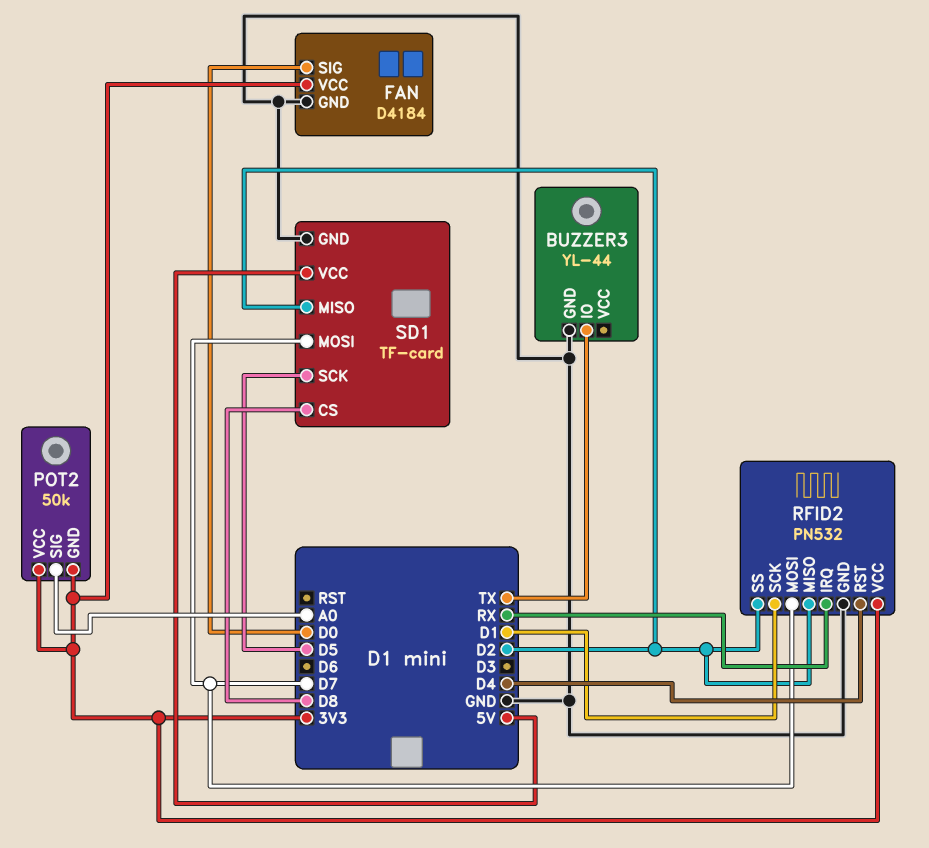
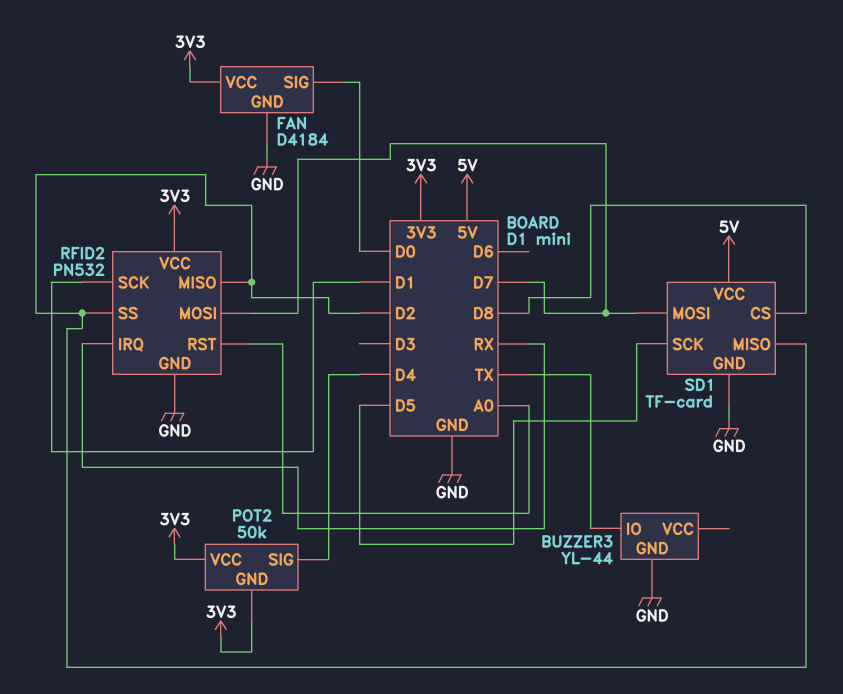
POT2 pin SIG: A0 -> D4
RFID2 pin RST: D4 -> A0

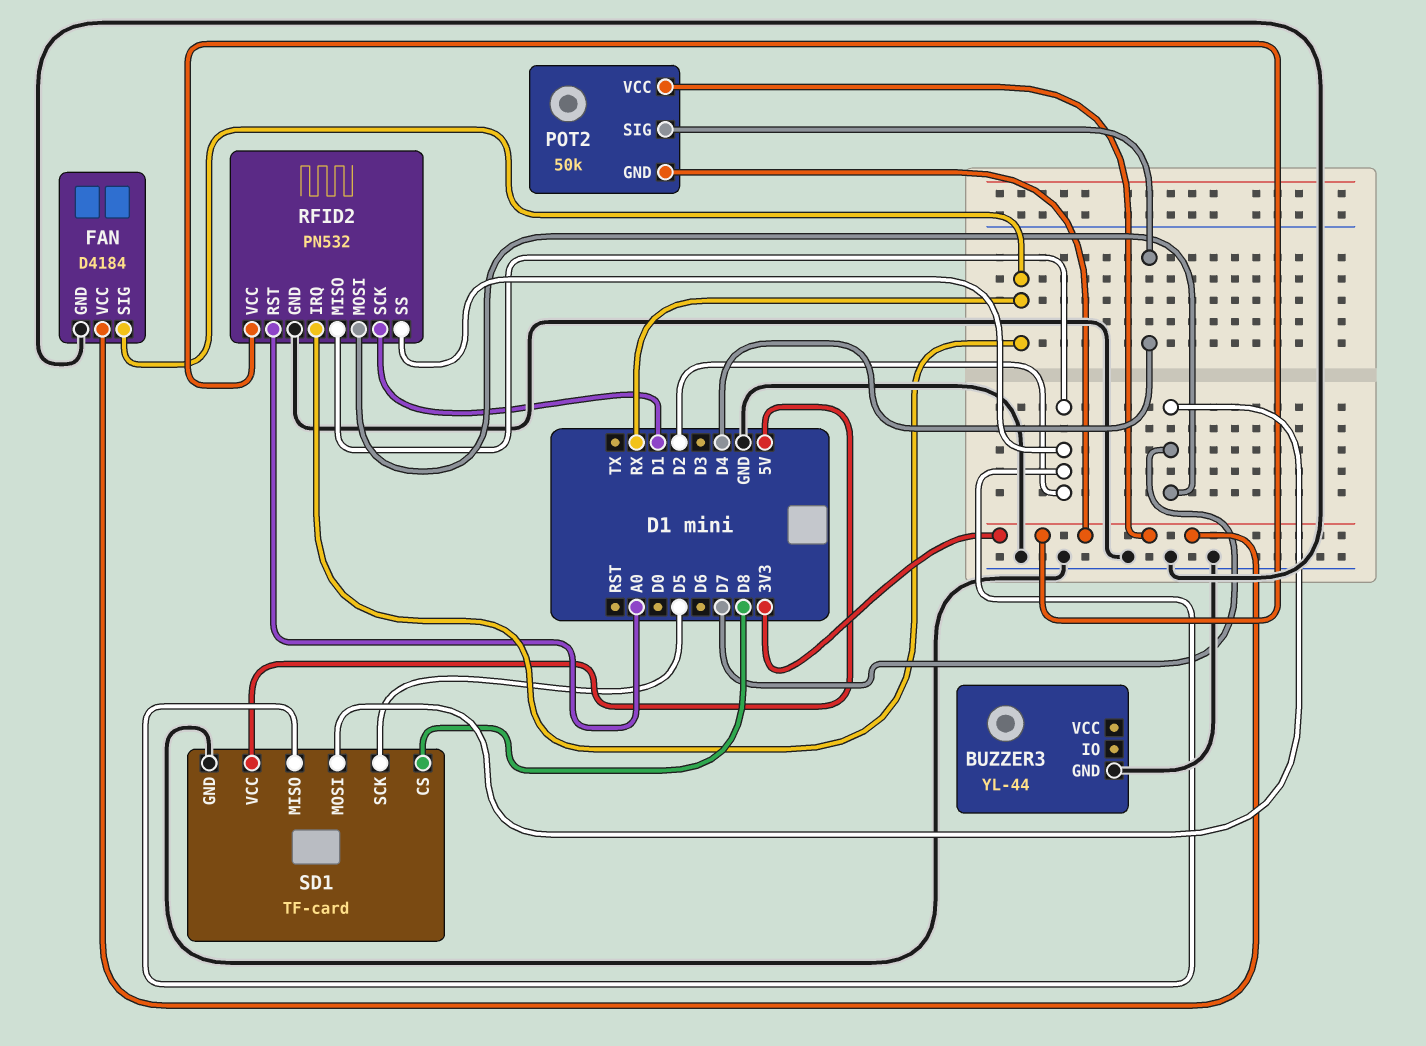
BUZZER3 pin IO: TX -> none
FAN pin SIG: D0 -> RX

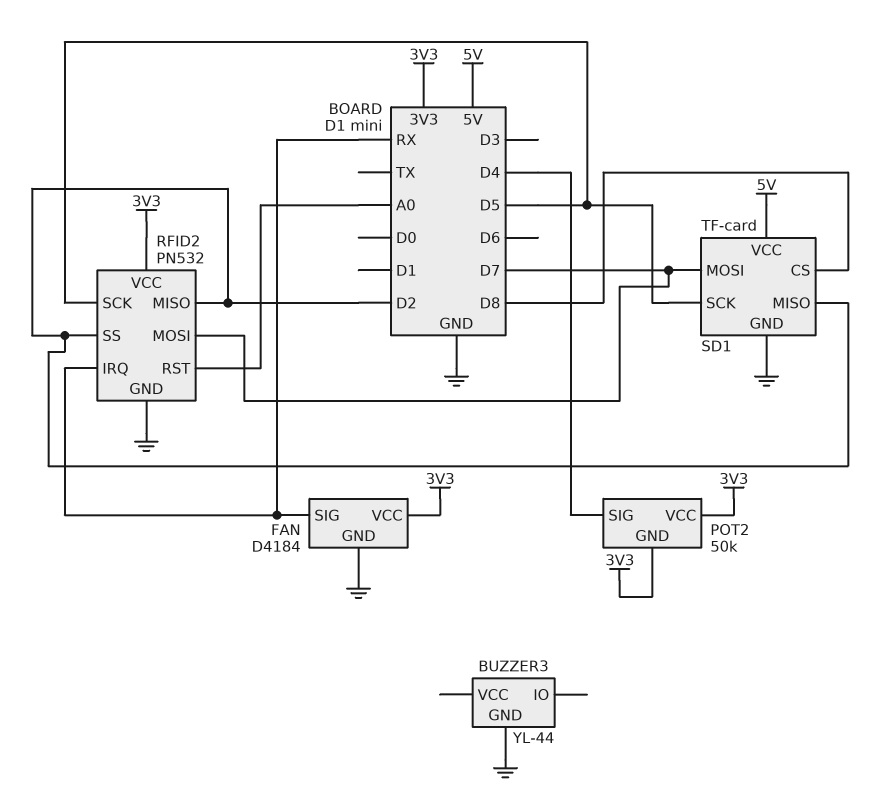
RFID2 pin SCK: D1 -> D5

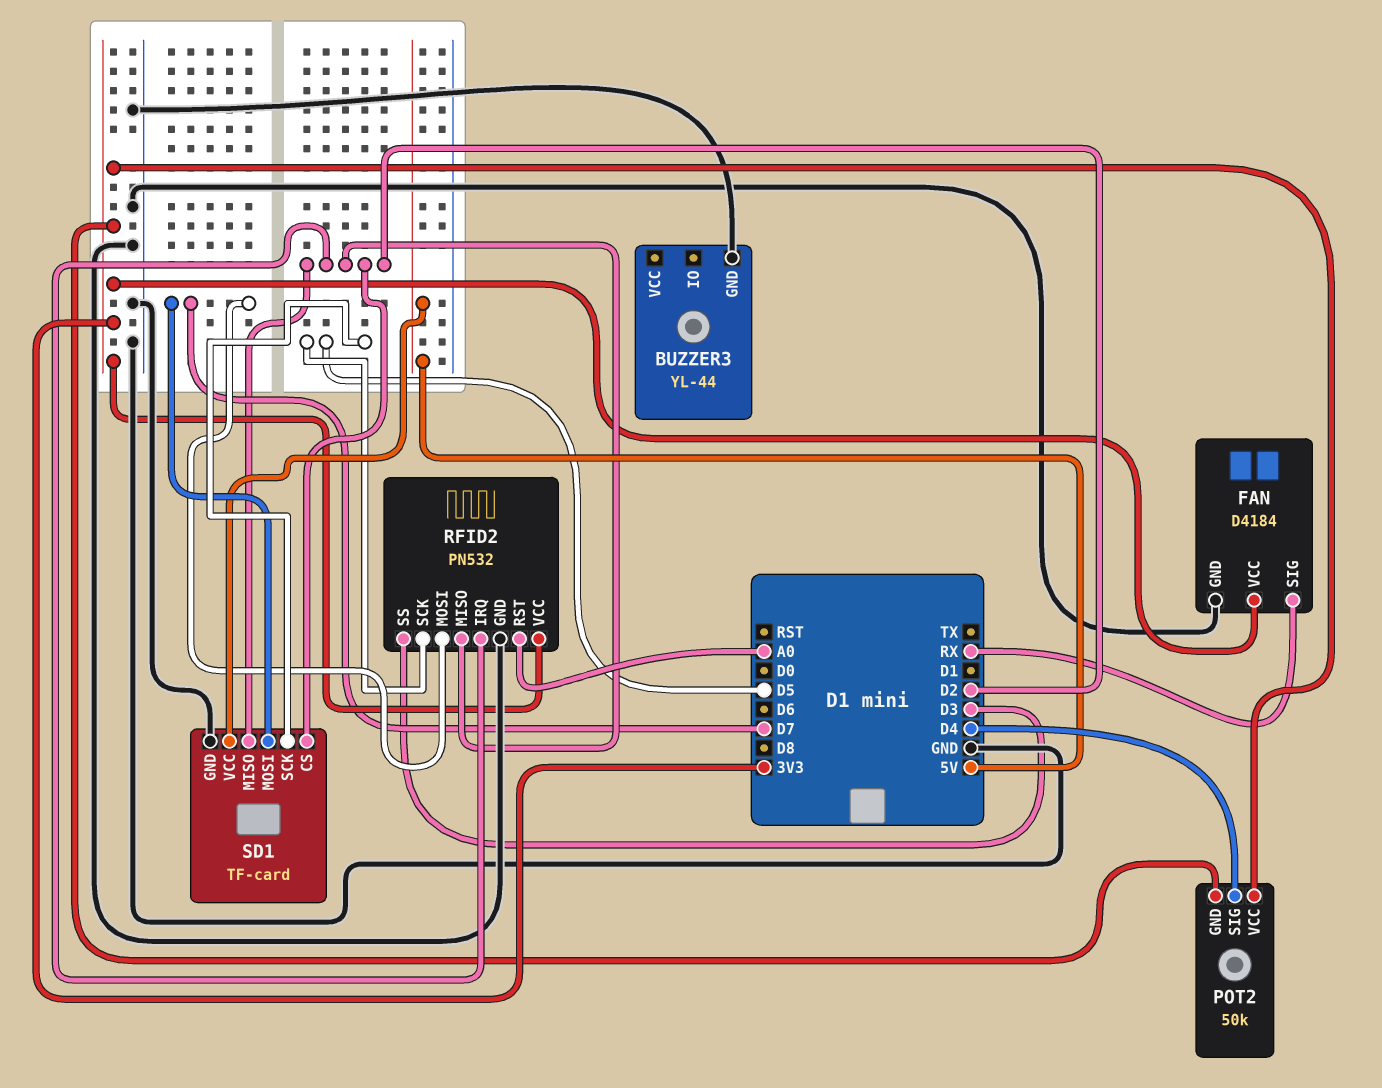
RFID2 pin IRQ: RX -> D2
RFID2 pin SS: D2 -> D3
SD1 pin CS: D8 -> D2

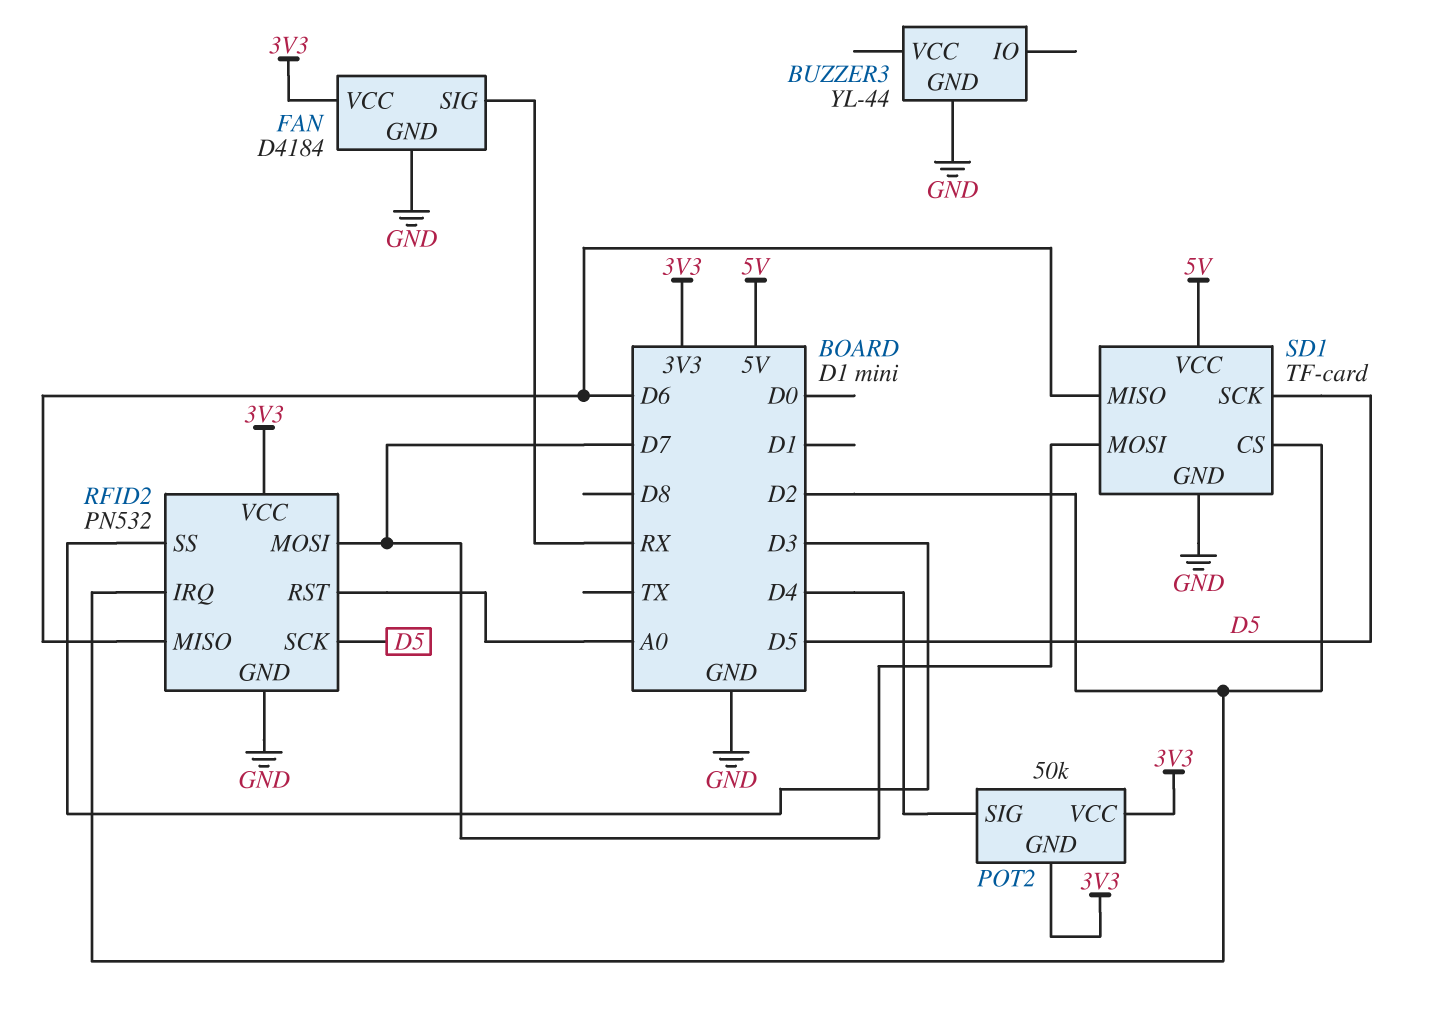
RFID2 pin MISO: D2 -> D6
SD1 pin MISO: D2 -> D6

